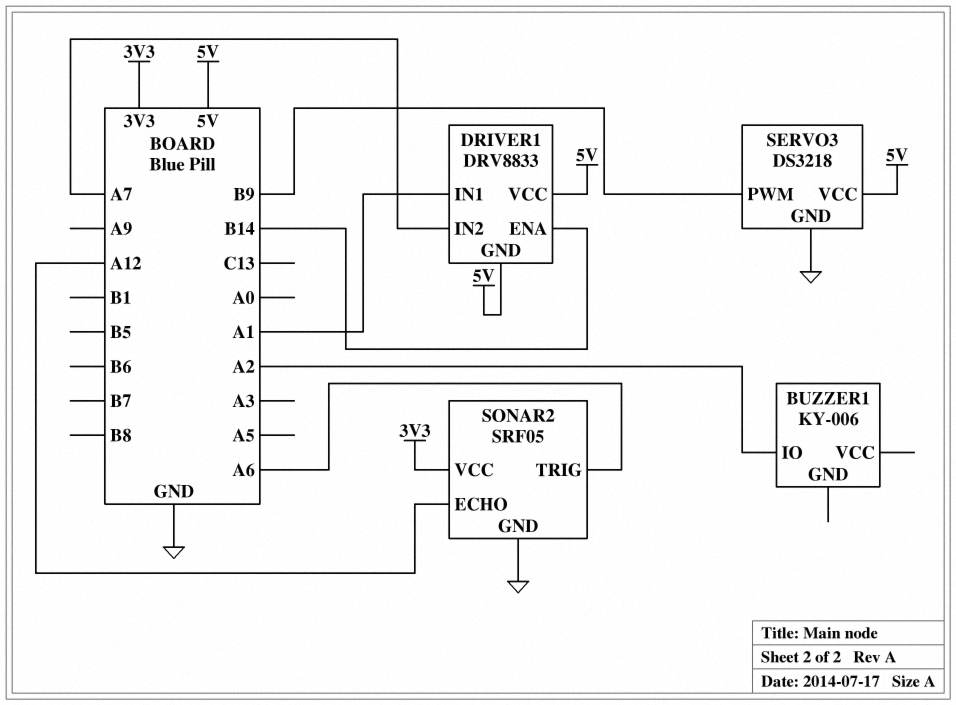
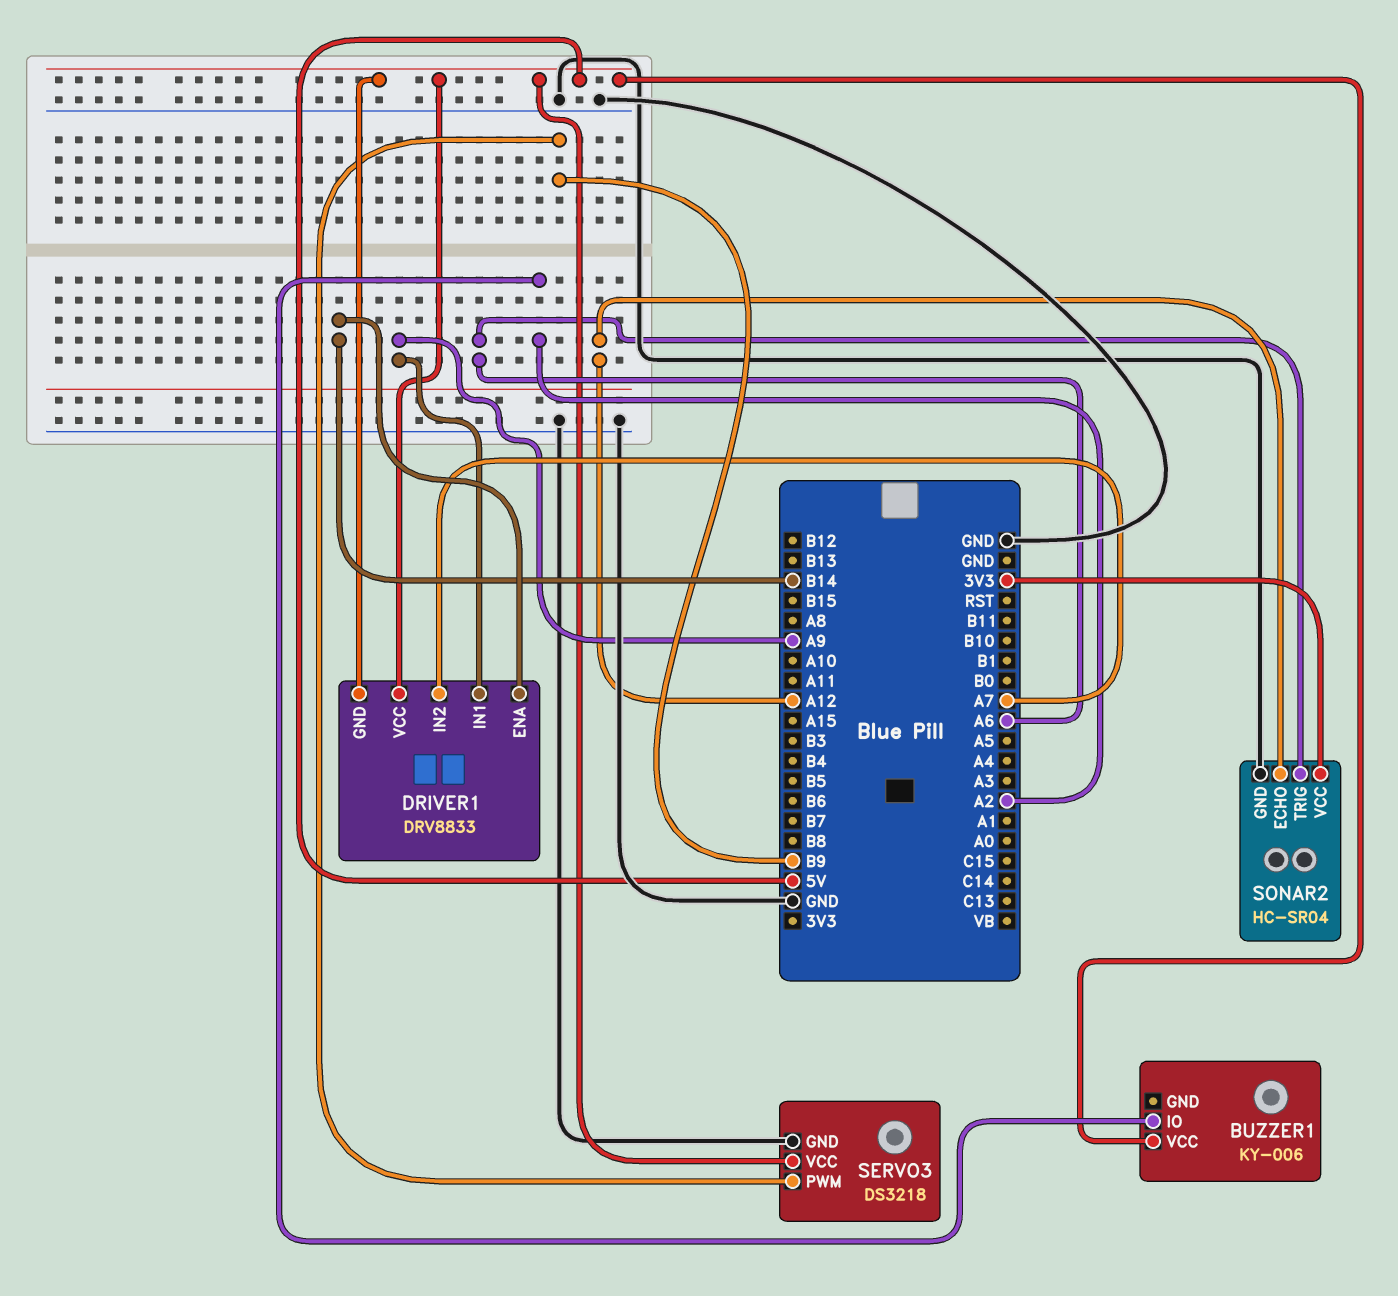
BUZZER1 pin VCC: none -> 5V
DRIVER1 pin IN1: A1 -> A9
SONAR2: SRF05 -> HC-SR04

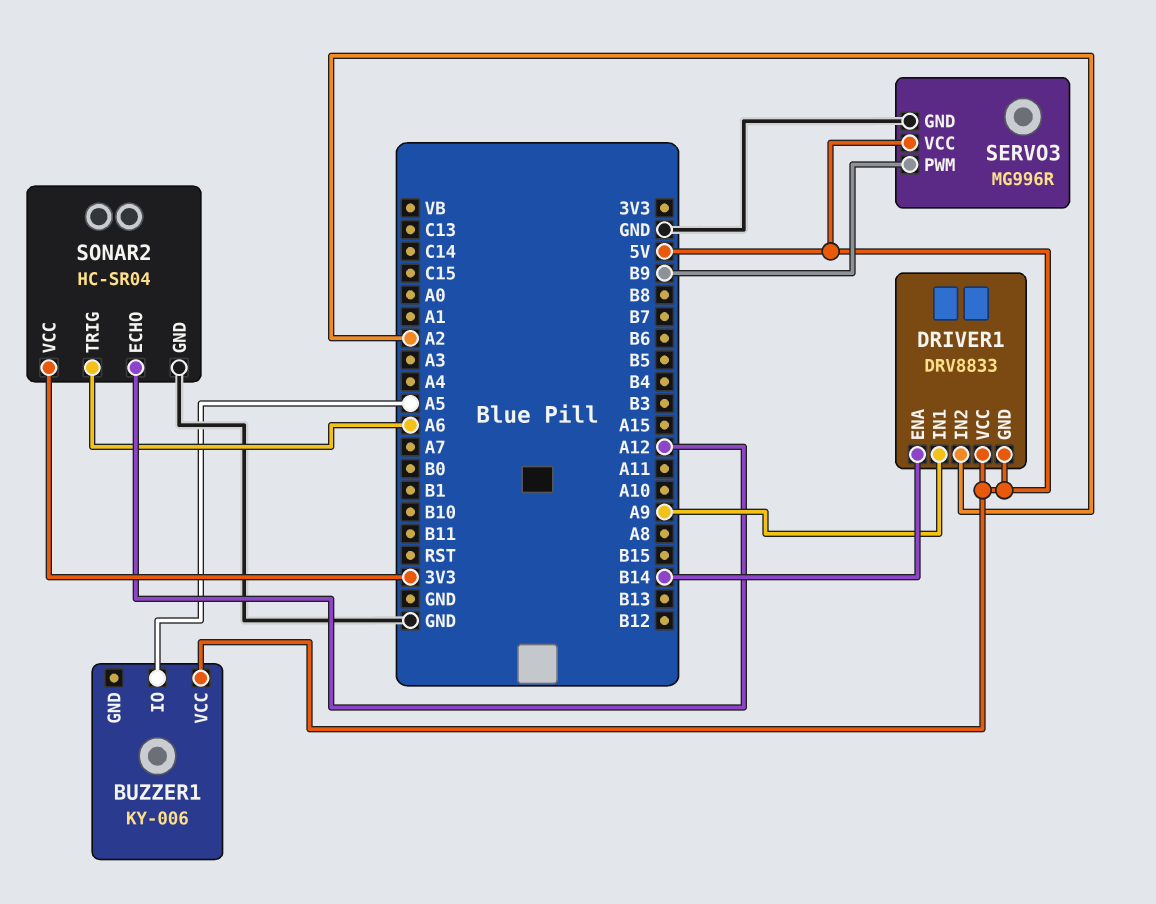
BUZZER1 pin IO: A2 -> A5
DRIVER1 pin IN2: A7 -> A2
SERVO3: DS3218 -> MG996R

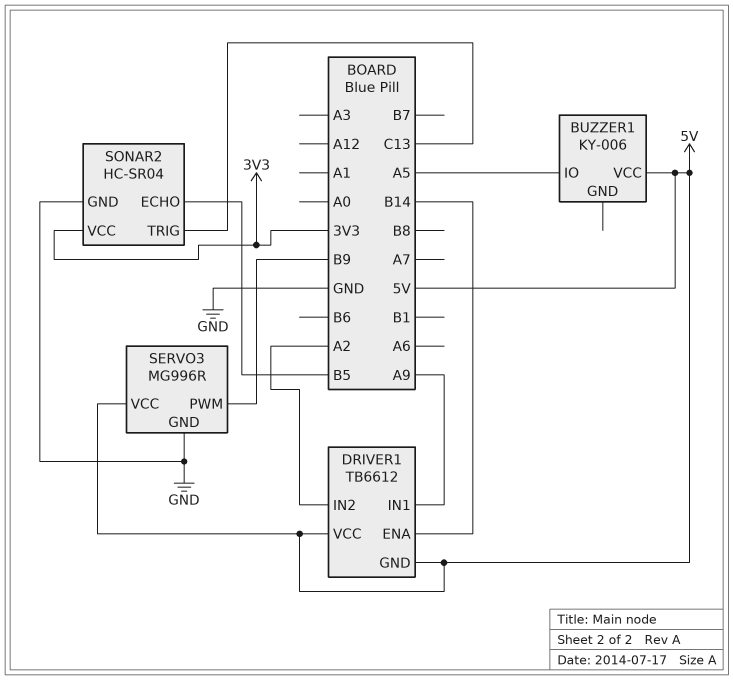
DRIVER1: DRV8833 -> TB6612
SONAR2 pin ECHO: A12 -> B5
SONAR2 pin TRIG: A6 -> C13

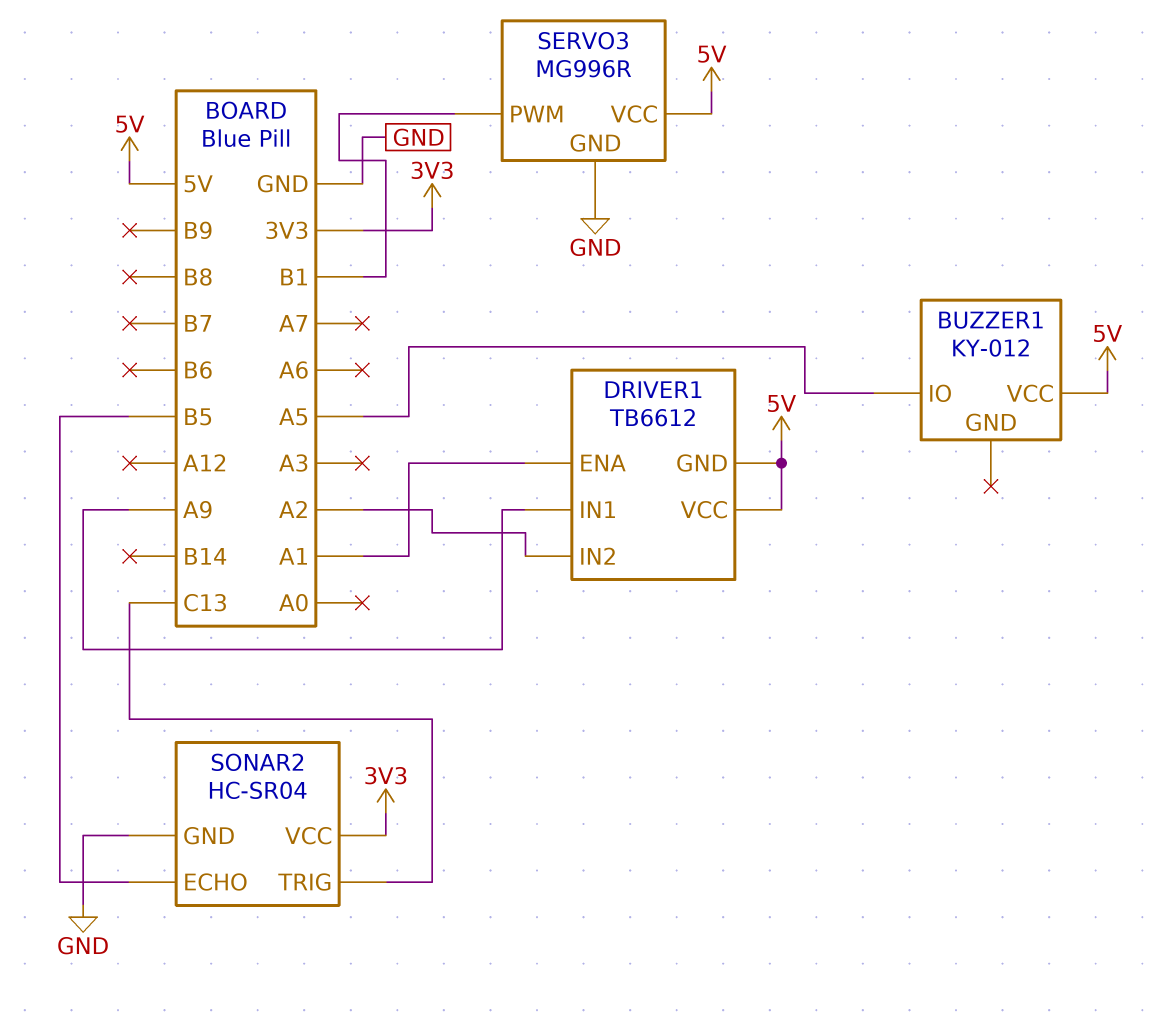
BUZZER1: KY-006 -> KY-012
DRIVER1 pin ENA: B14 -> A1
SERVO3 pin PWM: B9 -> B1

